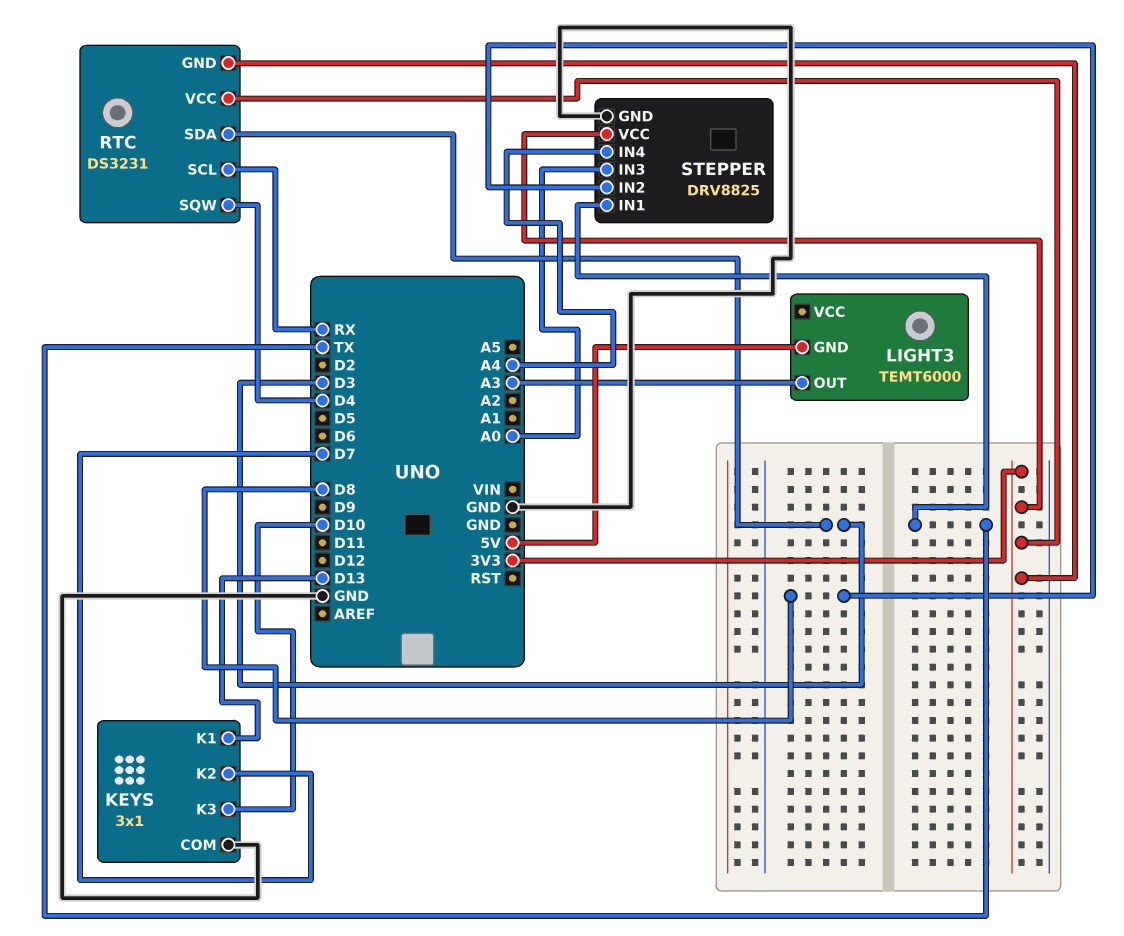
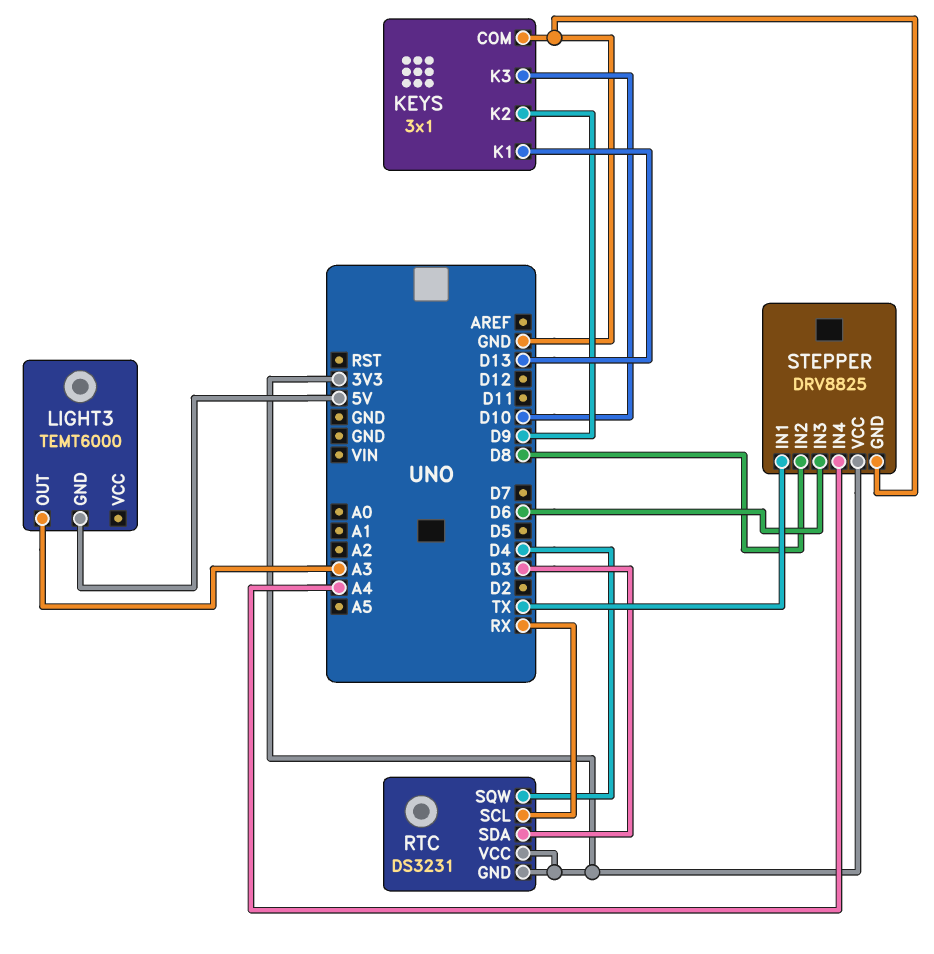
KEYS pin K2: D7 -> D9
STEPPER pin IN3: A0 -> D6

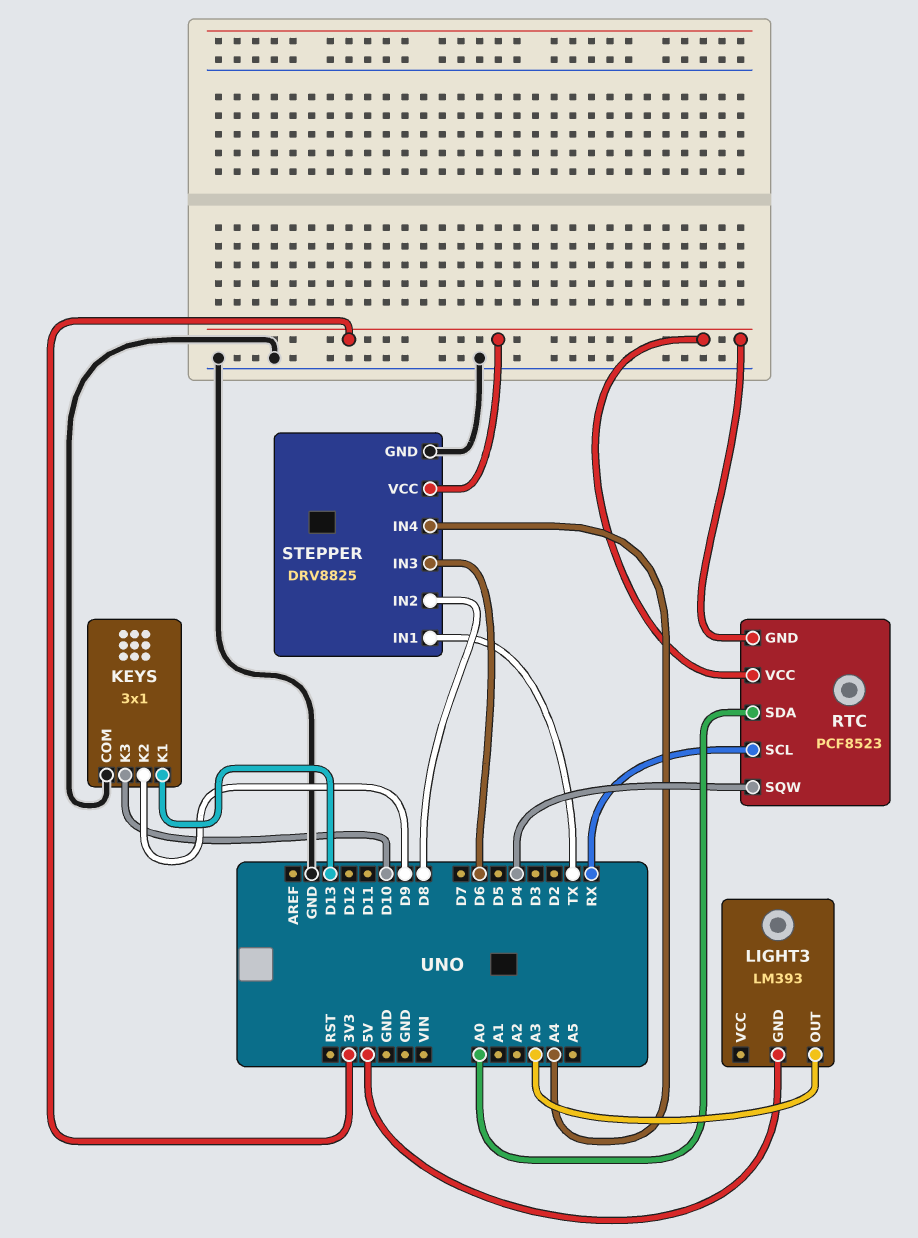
LIGHT3: TEMT6000 -> LM393
RTC: DS3231 -> PCF8523
RTC pin SDA: D3 -> A0

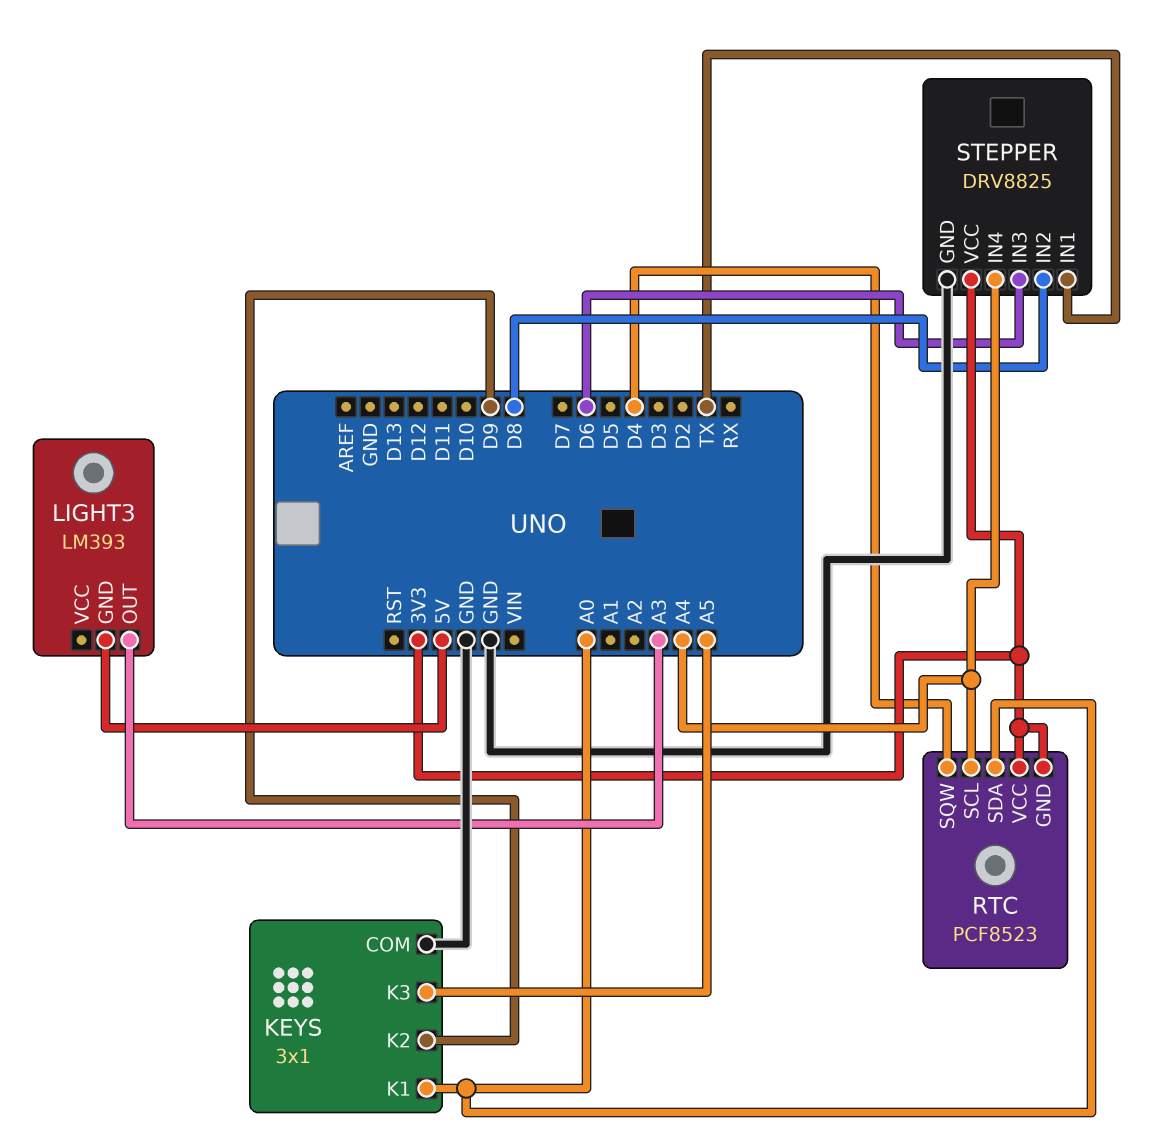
KEYS pin K1: D13 -> A0
KEYS pin K3: D10 -> A5
RTC pin SCL: RX -> A4

